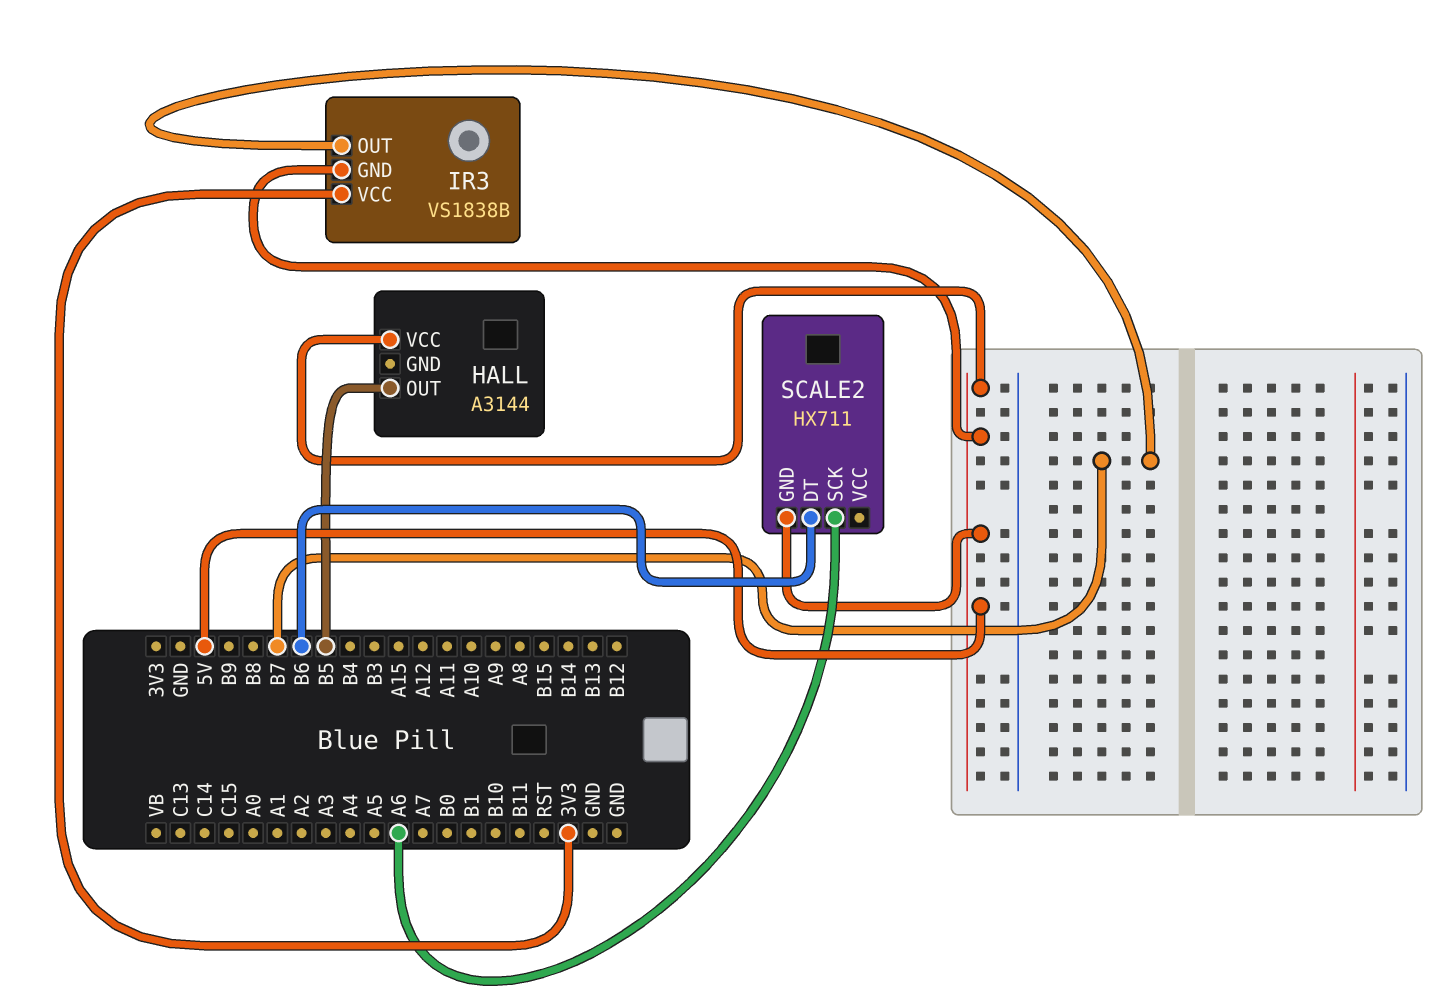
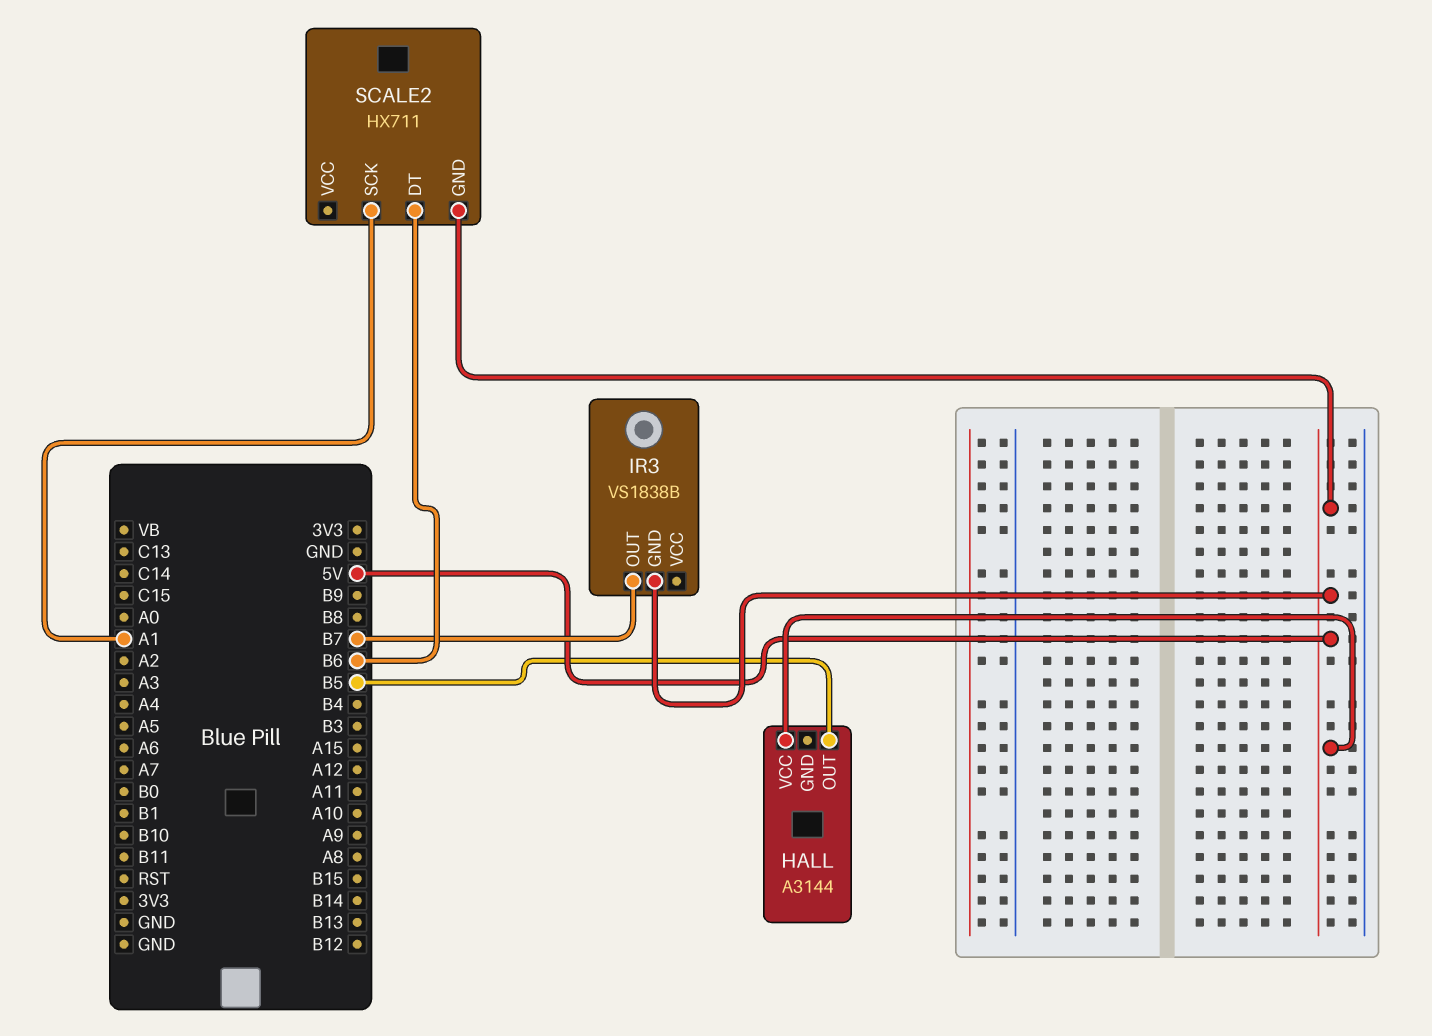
IR3 pin VCC: 3V3 -> none
SCALE2 pin SCK: A6 -> A1

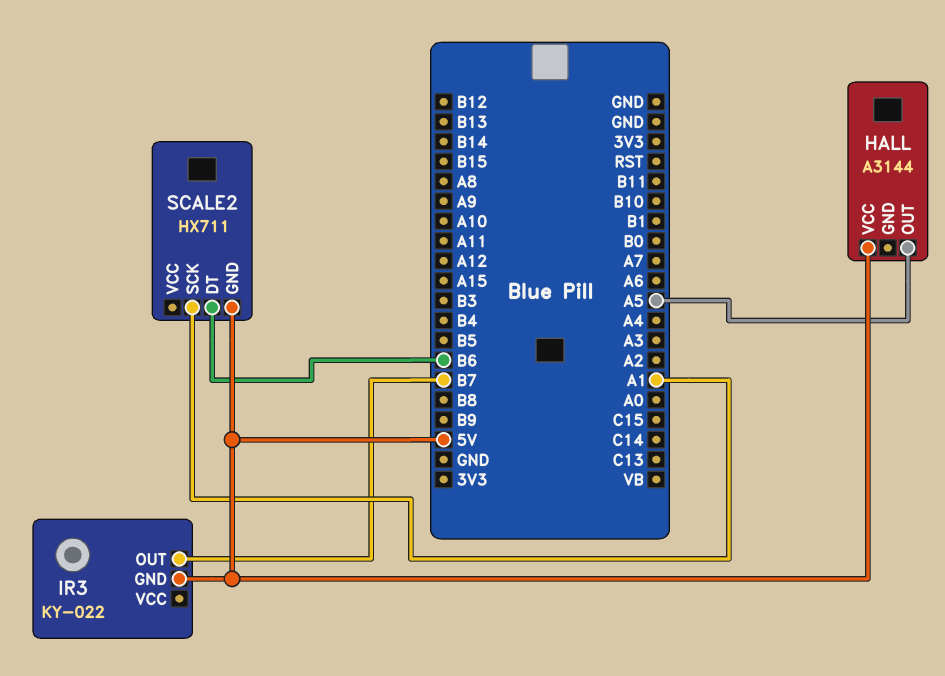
HALL pin OUT: B5 -> A5
IR3: VS1838B -> KY-022

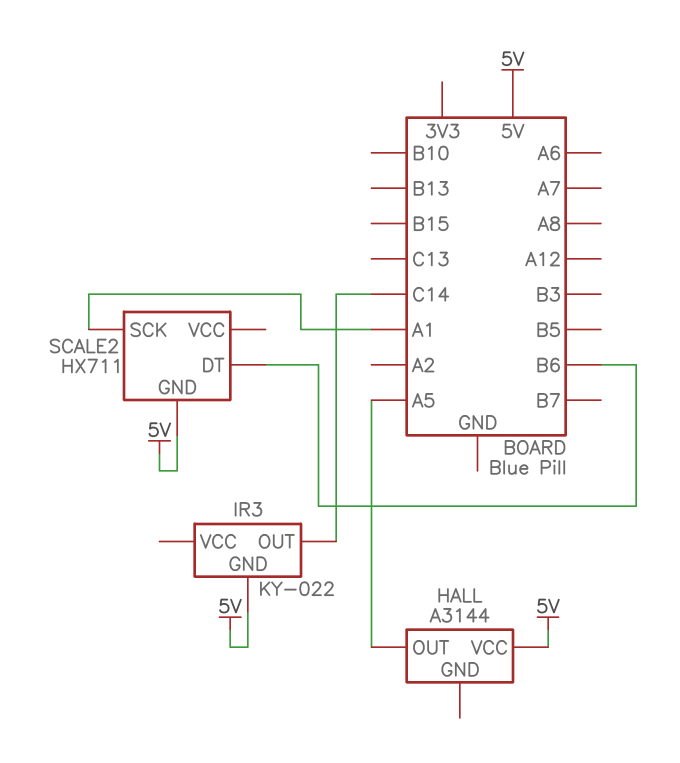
IR3 pin OUT: B7 -> C14

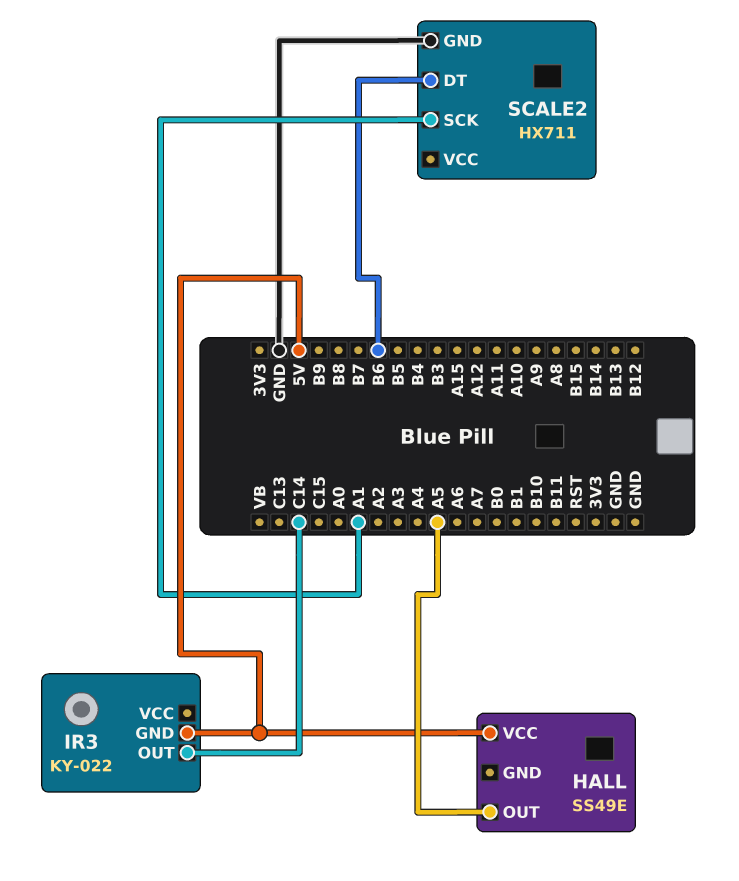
HALL: A3144 -> SS49E
SCALE2 pin GND: 5V -> GND

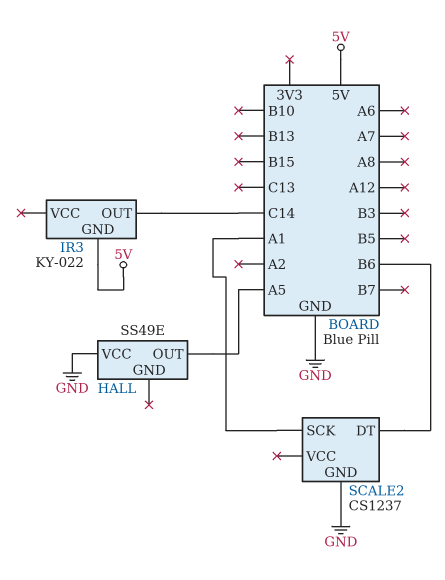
HALL pin VCC: 5V -> GND
SCALE2: HX711 -> CS1237

